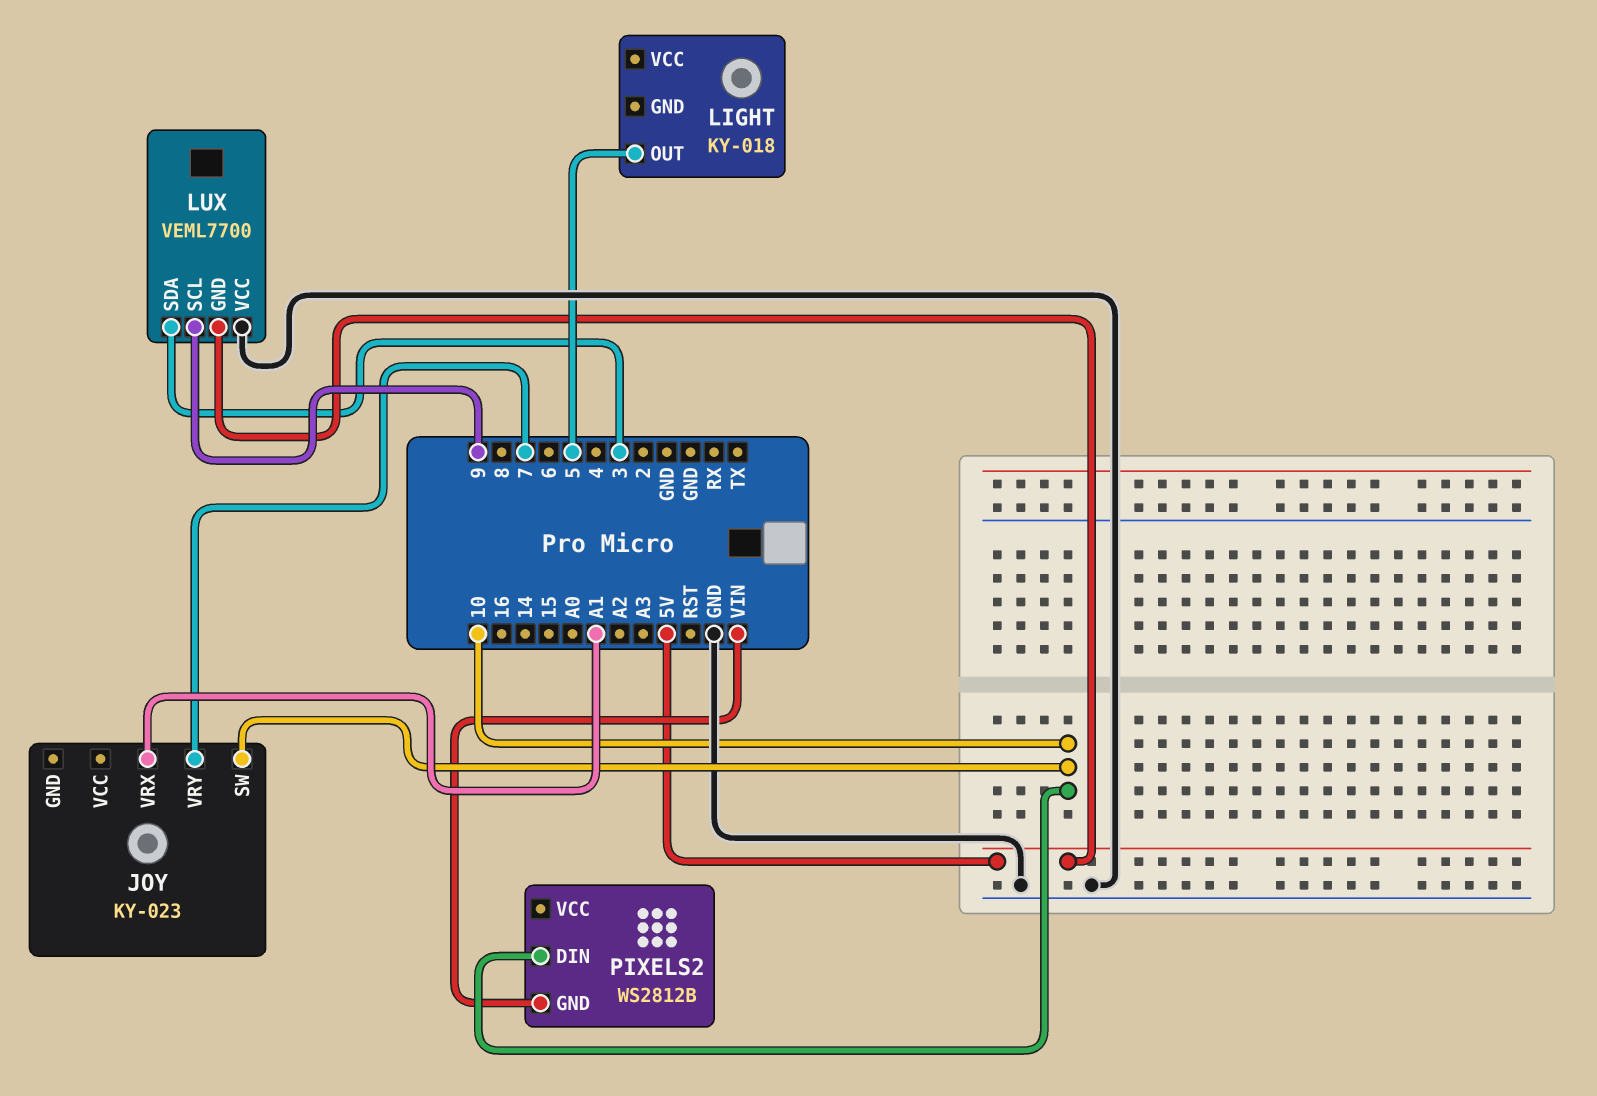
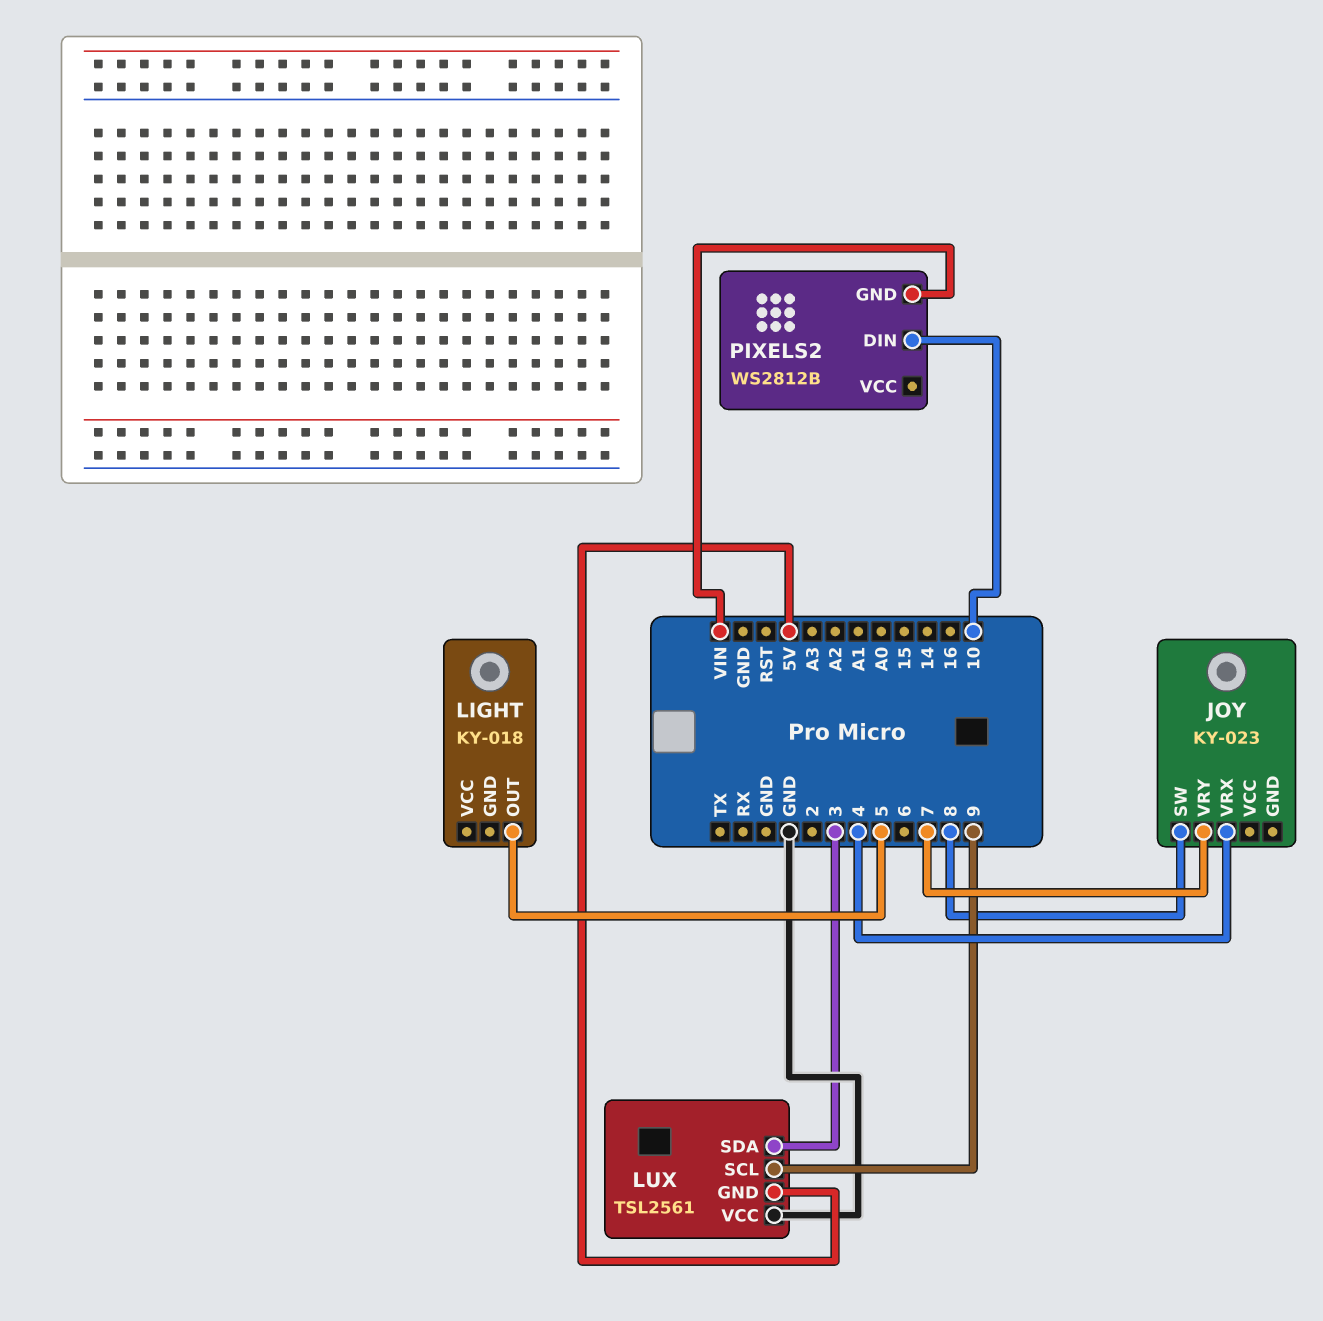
JOY pin SW: 10 -> 8
JOY pin VRX: A1 -> 4
LUX: VEML7700 -> TSL2561

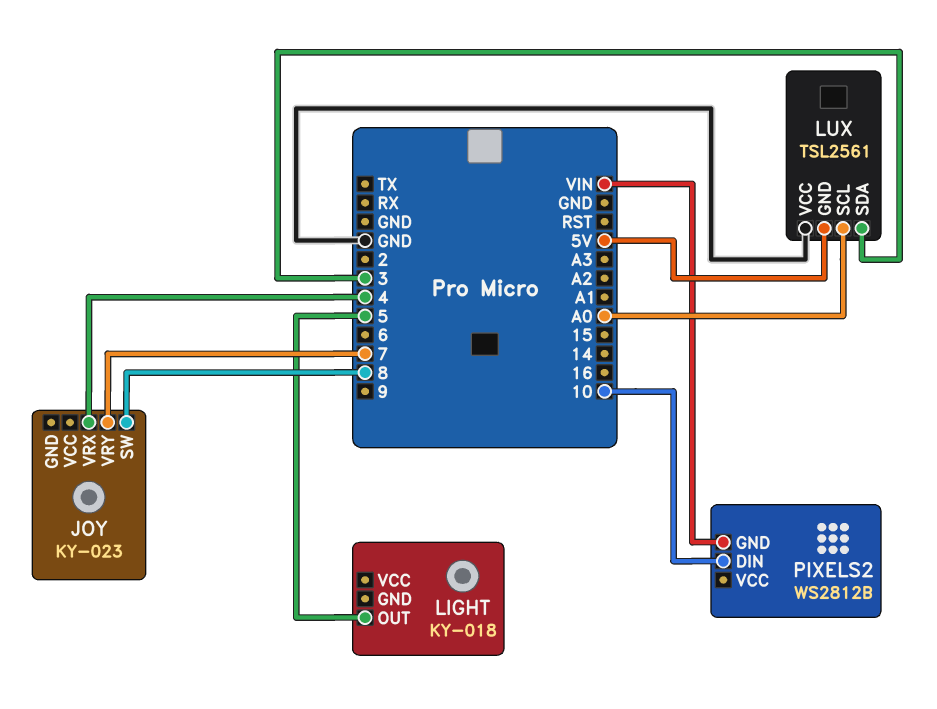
LUX pin SCL: 9 -> A0

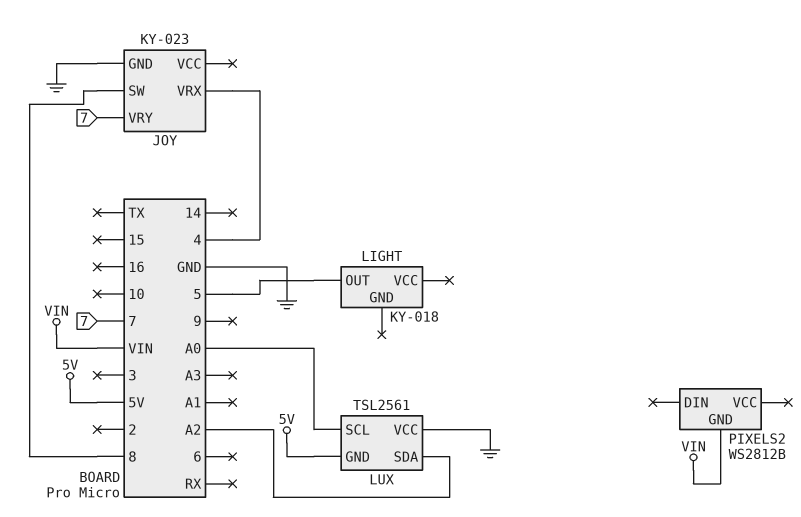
JOY pin GND: none -> GND
LUX pin SDA: 3 -> A2
PIXELS2 pin DIN: 10 -> none

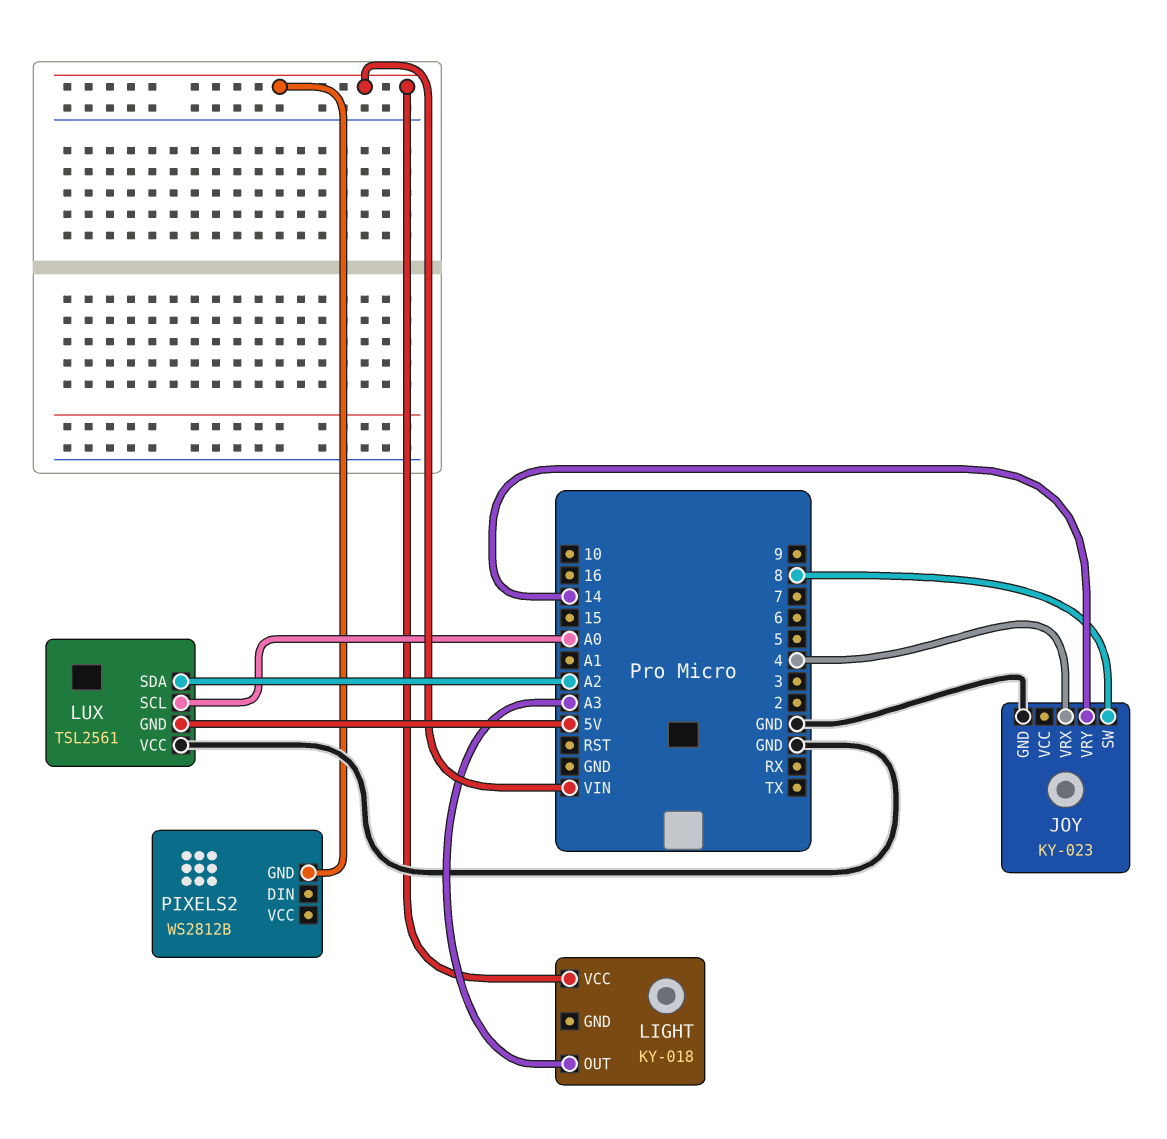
JOY pin VRY: 7 -> 14
LIGHT pin OUT: 5 -> A3
LIGHT pin VCC: none -> VIN

